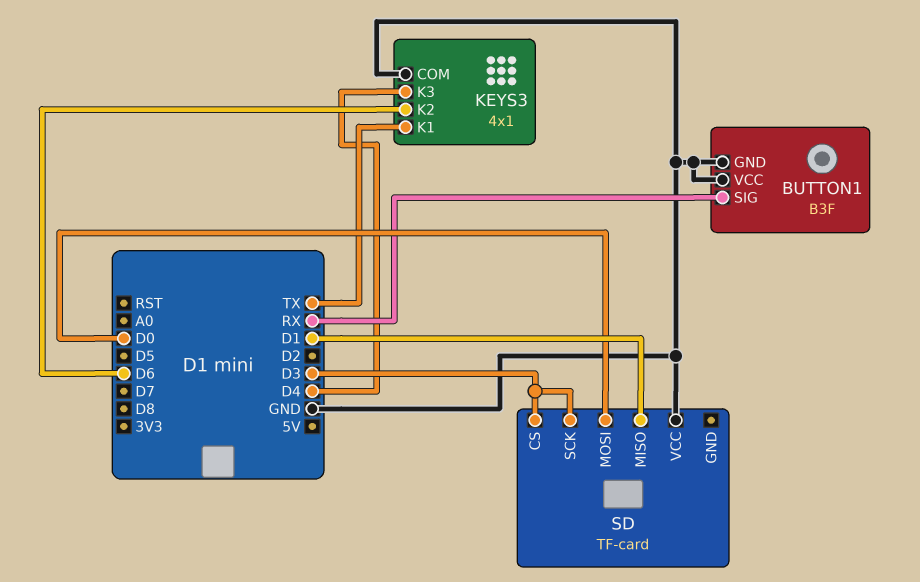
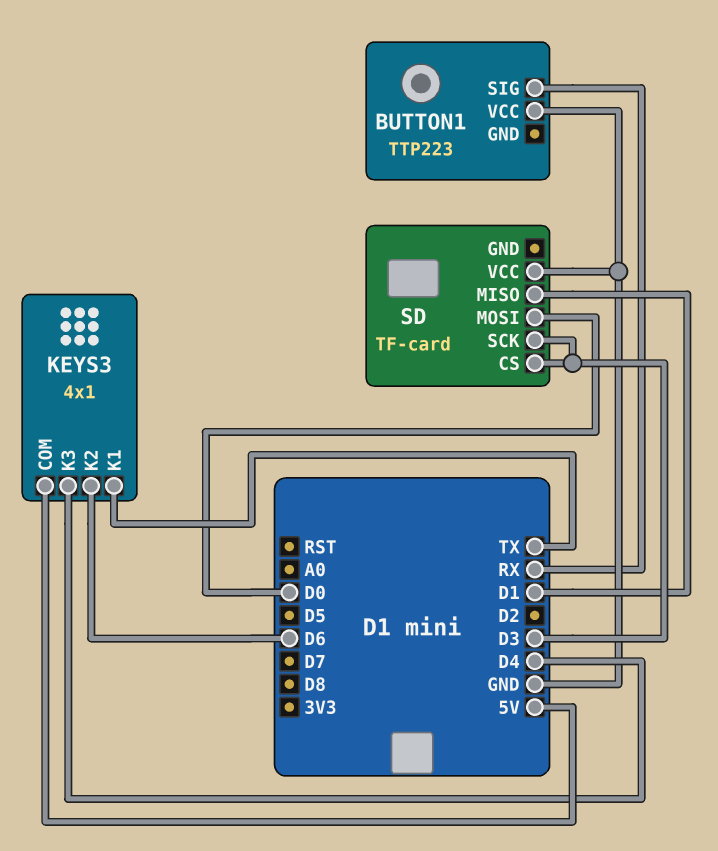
BUTTON1: B3F -> TTP223
BUTTON1 pin GND: GND -> none
KEYS3 pin COM: GND -> 5V

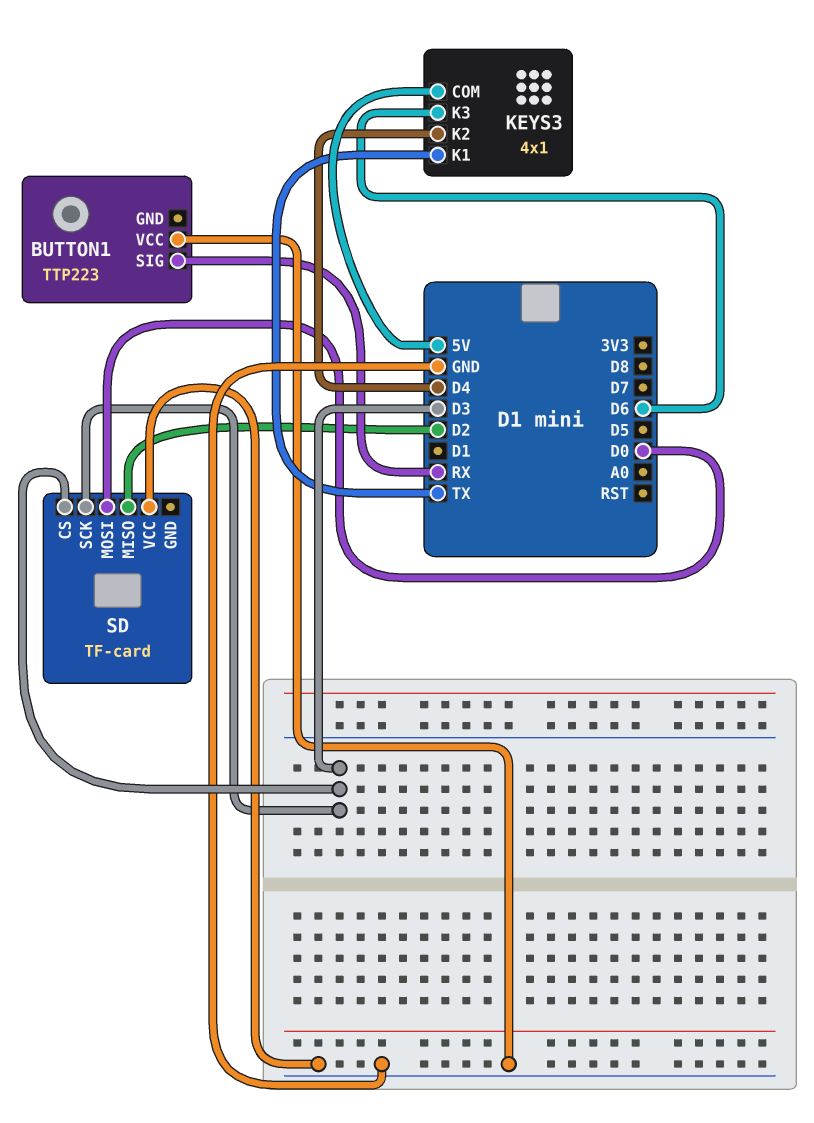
KEYS3 pin K2: D6 -> D4
KEYS3 pin K3: D4 -> D6
SD pin MISO: D1 -> D2

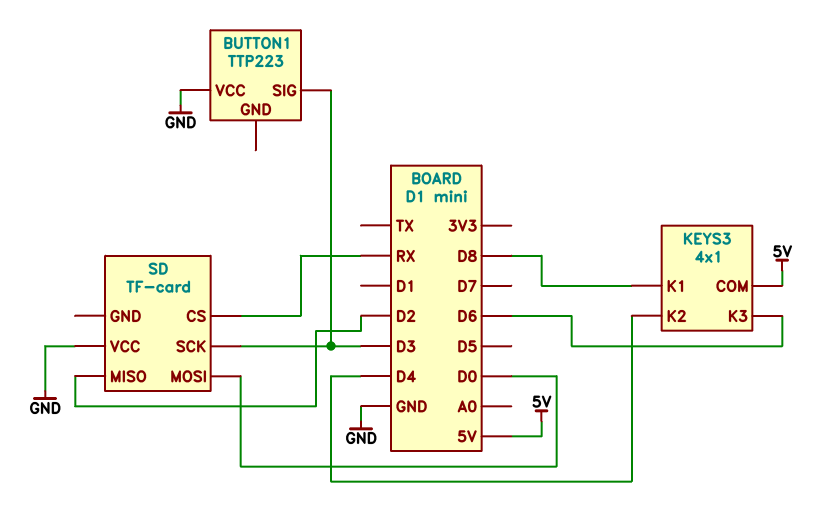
BUTTON1 pin SIG: RX -> D3
KEYS3 pin K1: TX -> D8
SD pin CS: D3 -> RX

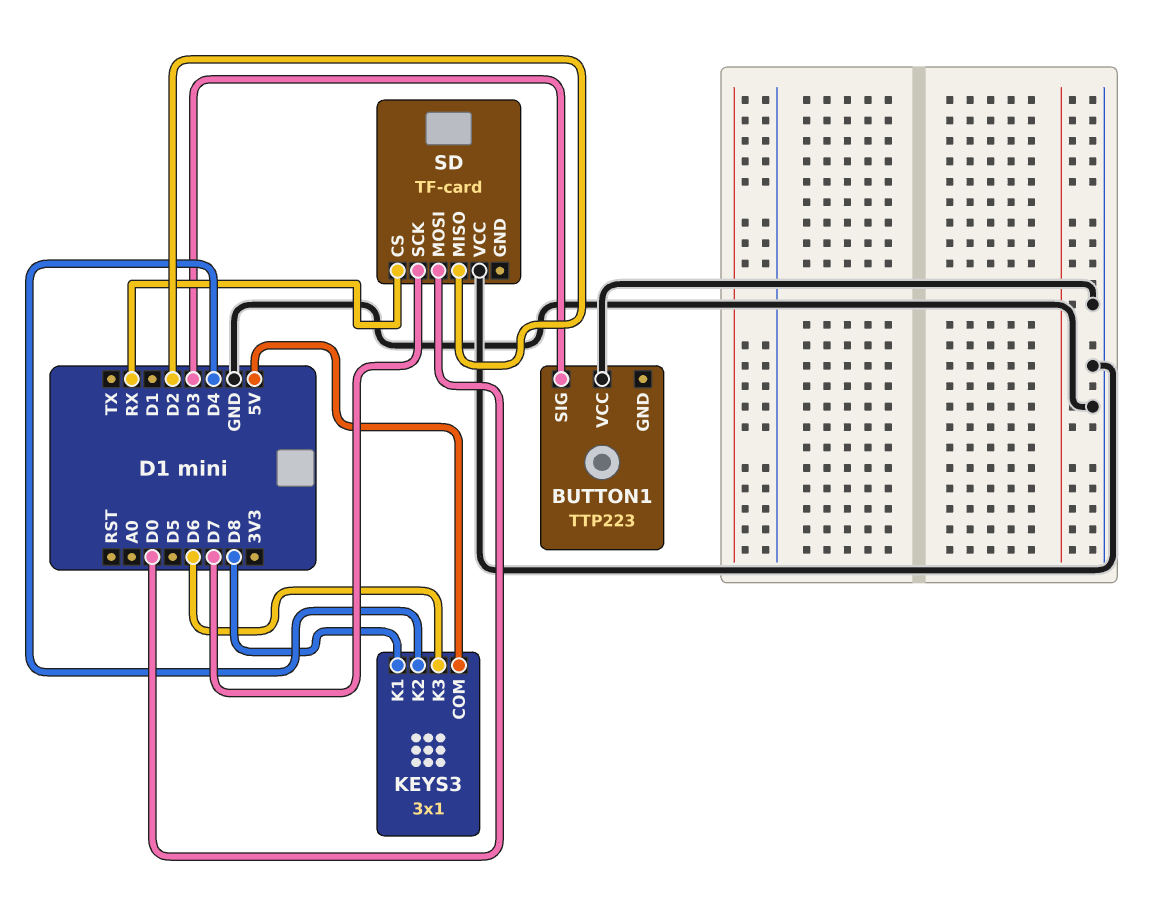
KEYS3: 4x1 -> 3x1
SD pin SCK: D3 -> D7

